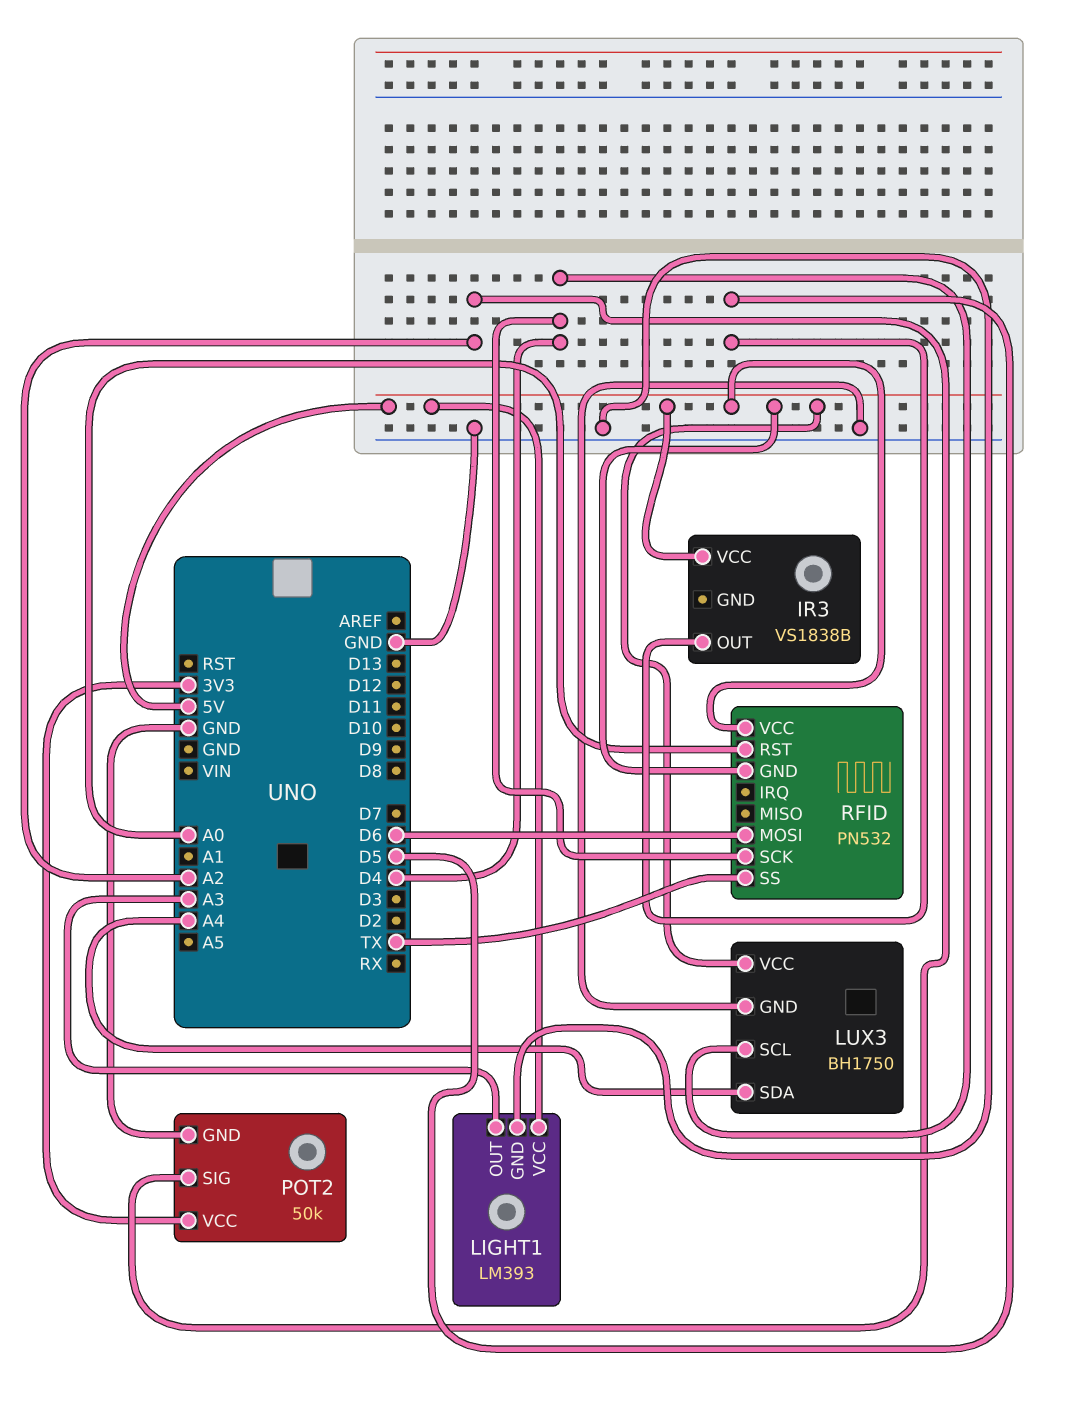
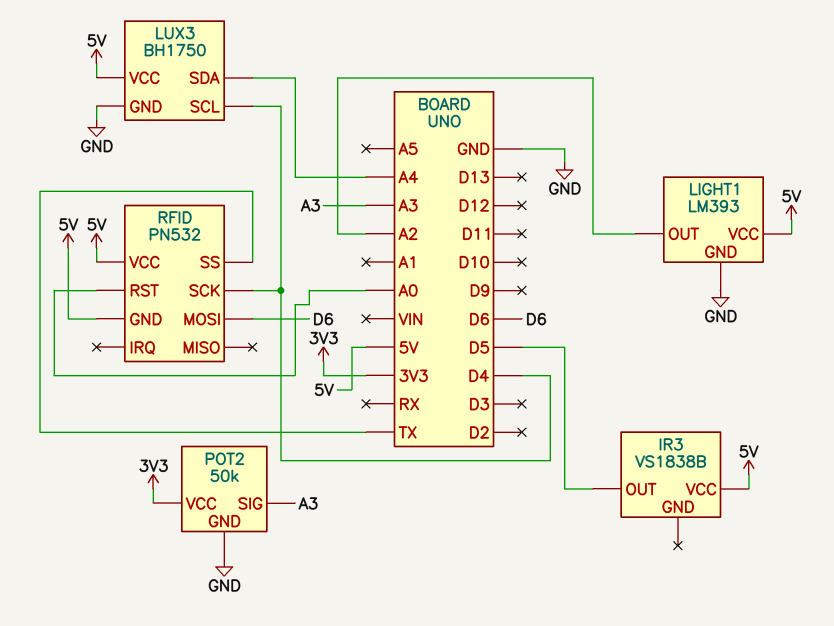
LIGHT1 pin OUT: A3 -> A2
POT2 pin SIG: A2 -> A3

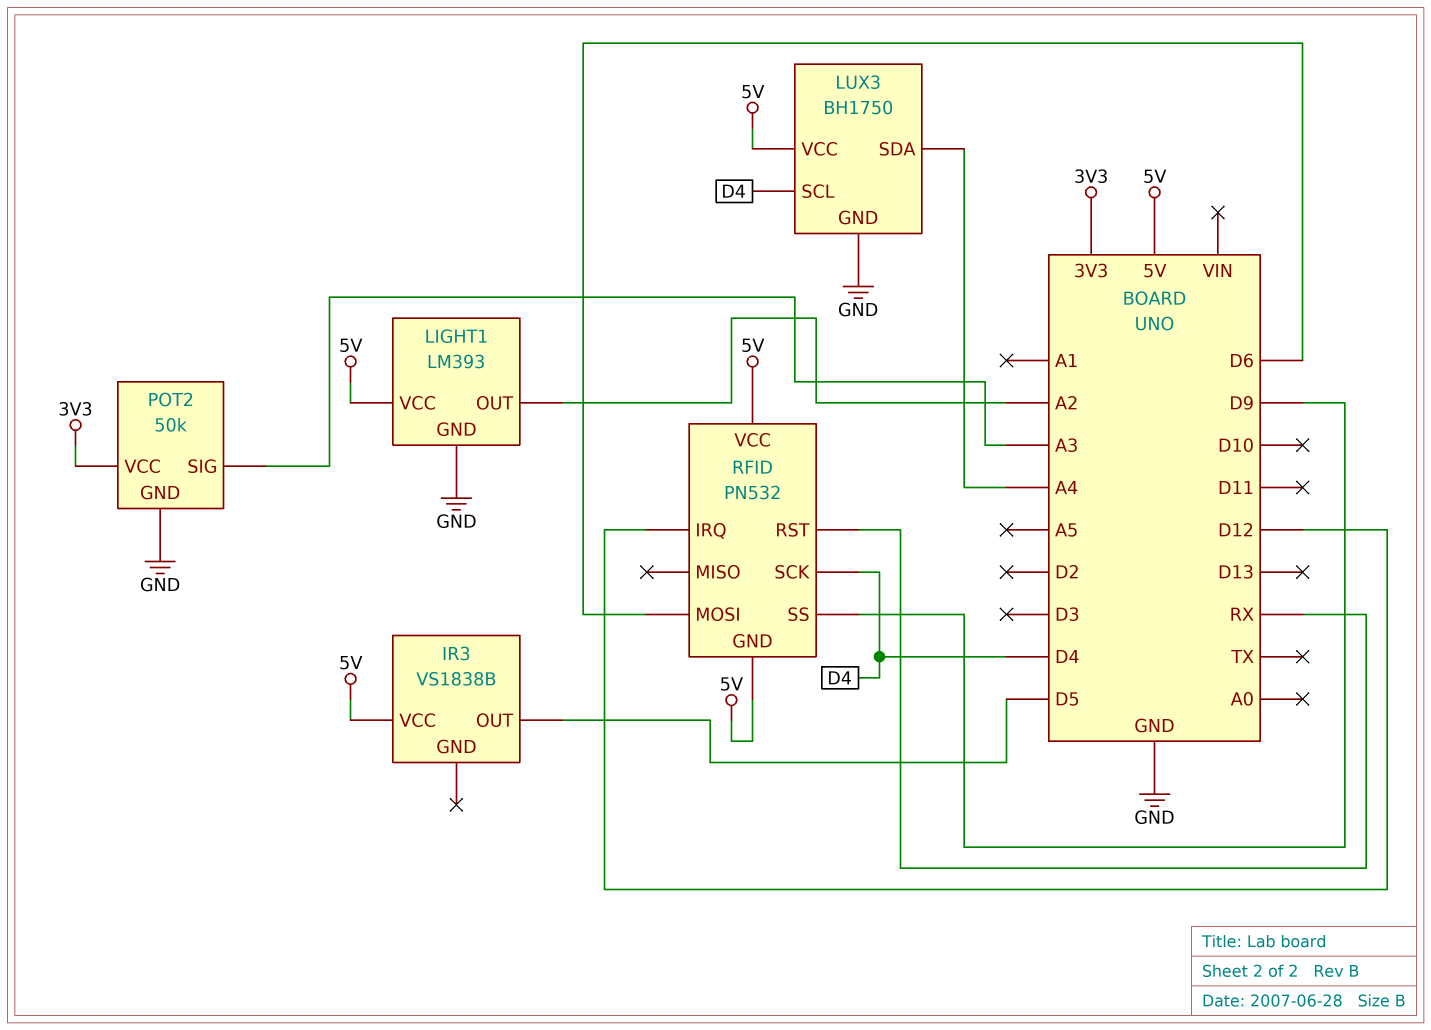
RFID pin IRQ: none -> D12
RFID pin RST: A0 -> RX
RFID pin SS: TX -> D9

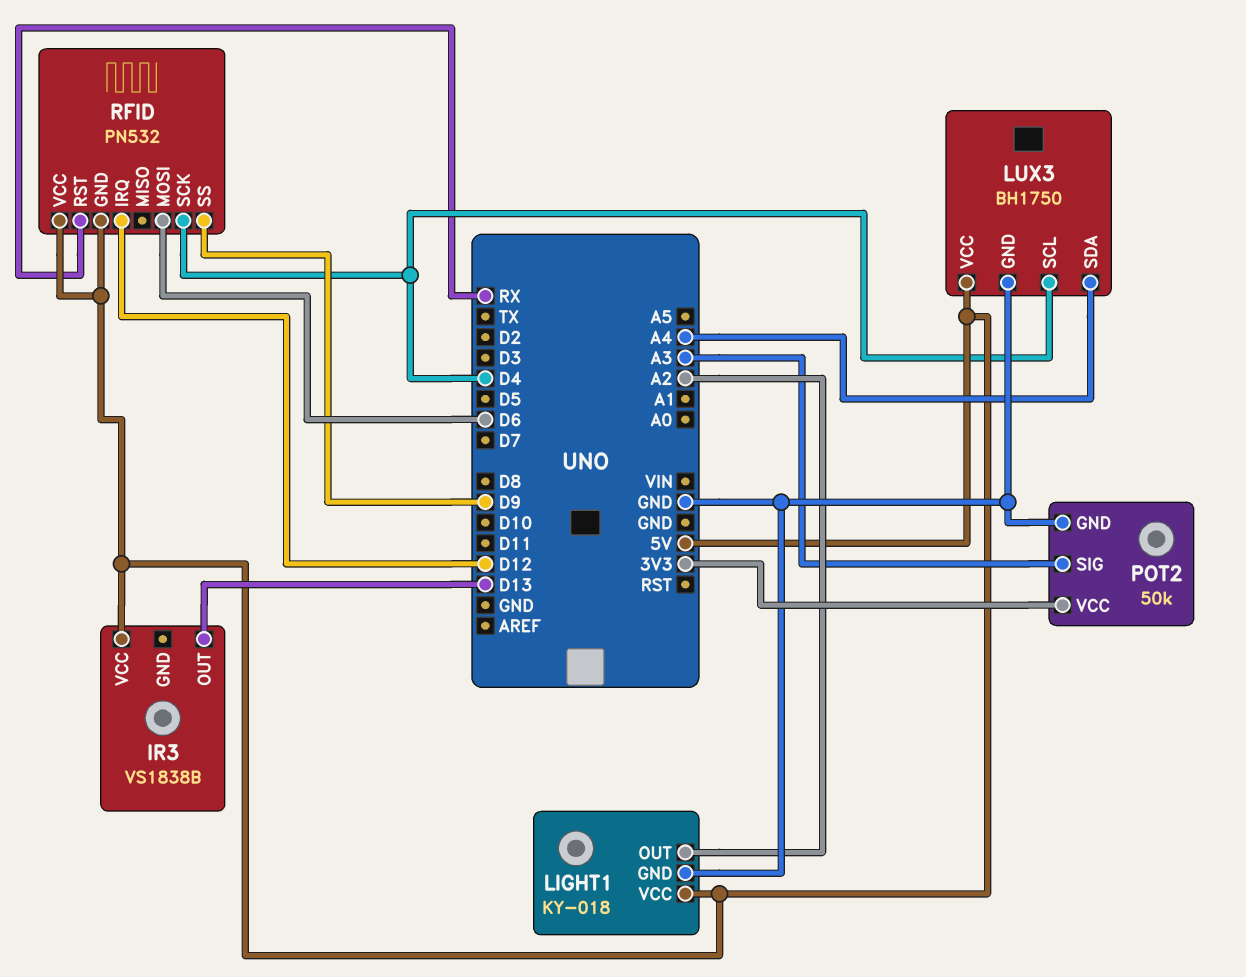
IR3 pin OUT: D5 -> D13
LIGHT1: LM393 -> KY-018

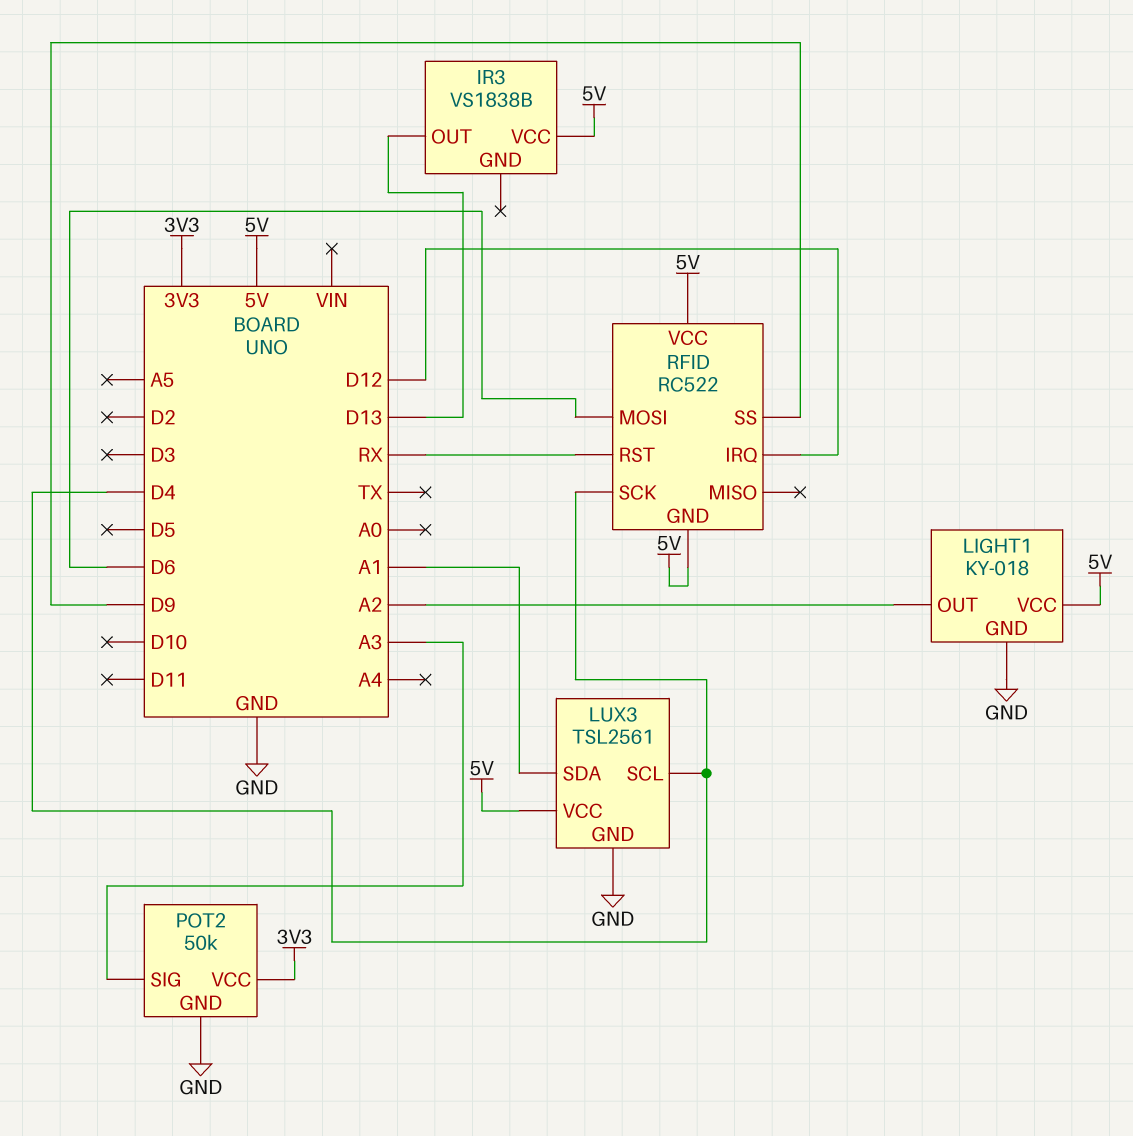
LUX3: BH1750 -> TSL2561
LUX3 pin SDA: A4 -> A1
RFID: PN532 -> RC522

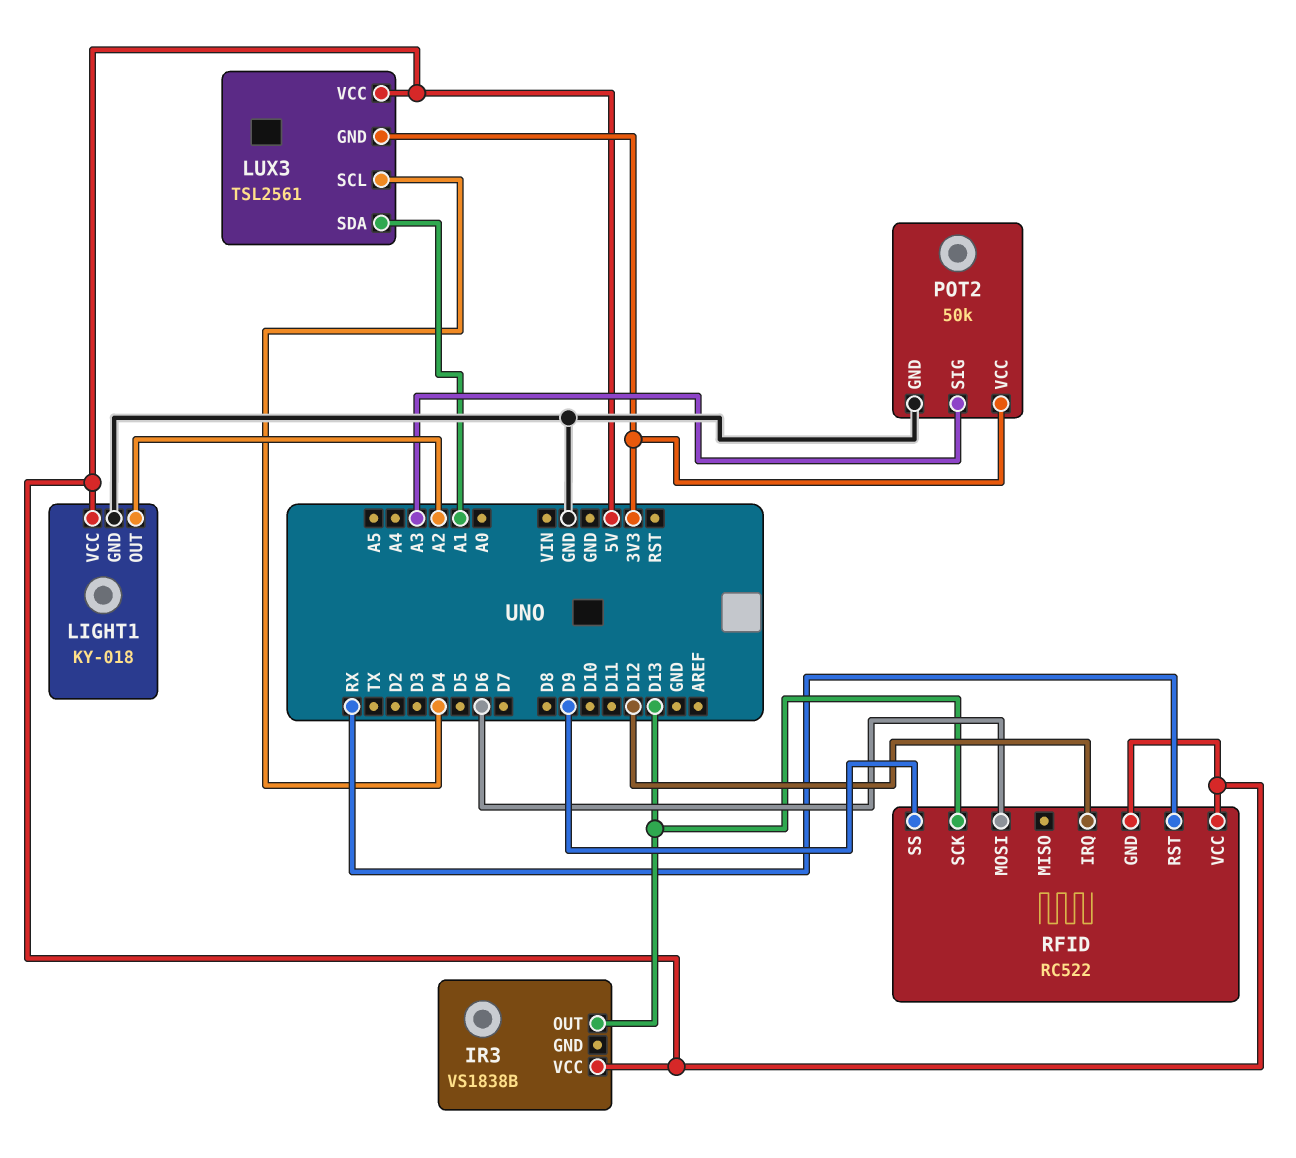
LUX3 pin GND: GND -> 3V3
RFID pin SCK: D4 -> D13

